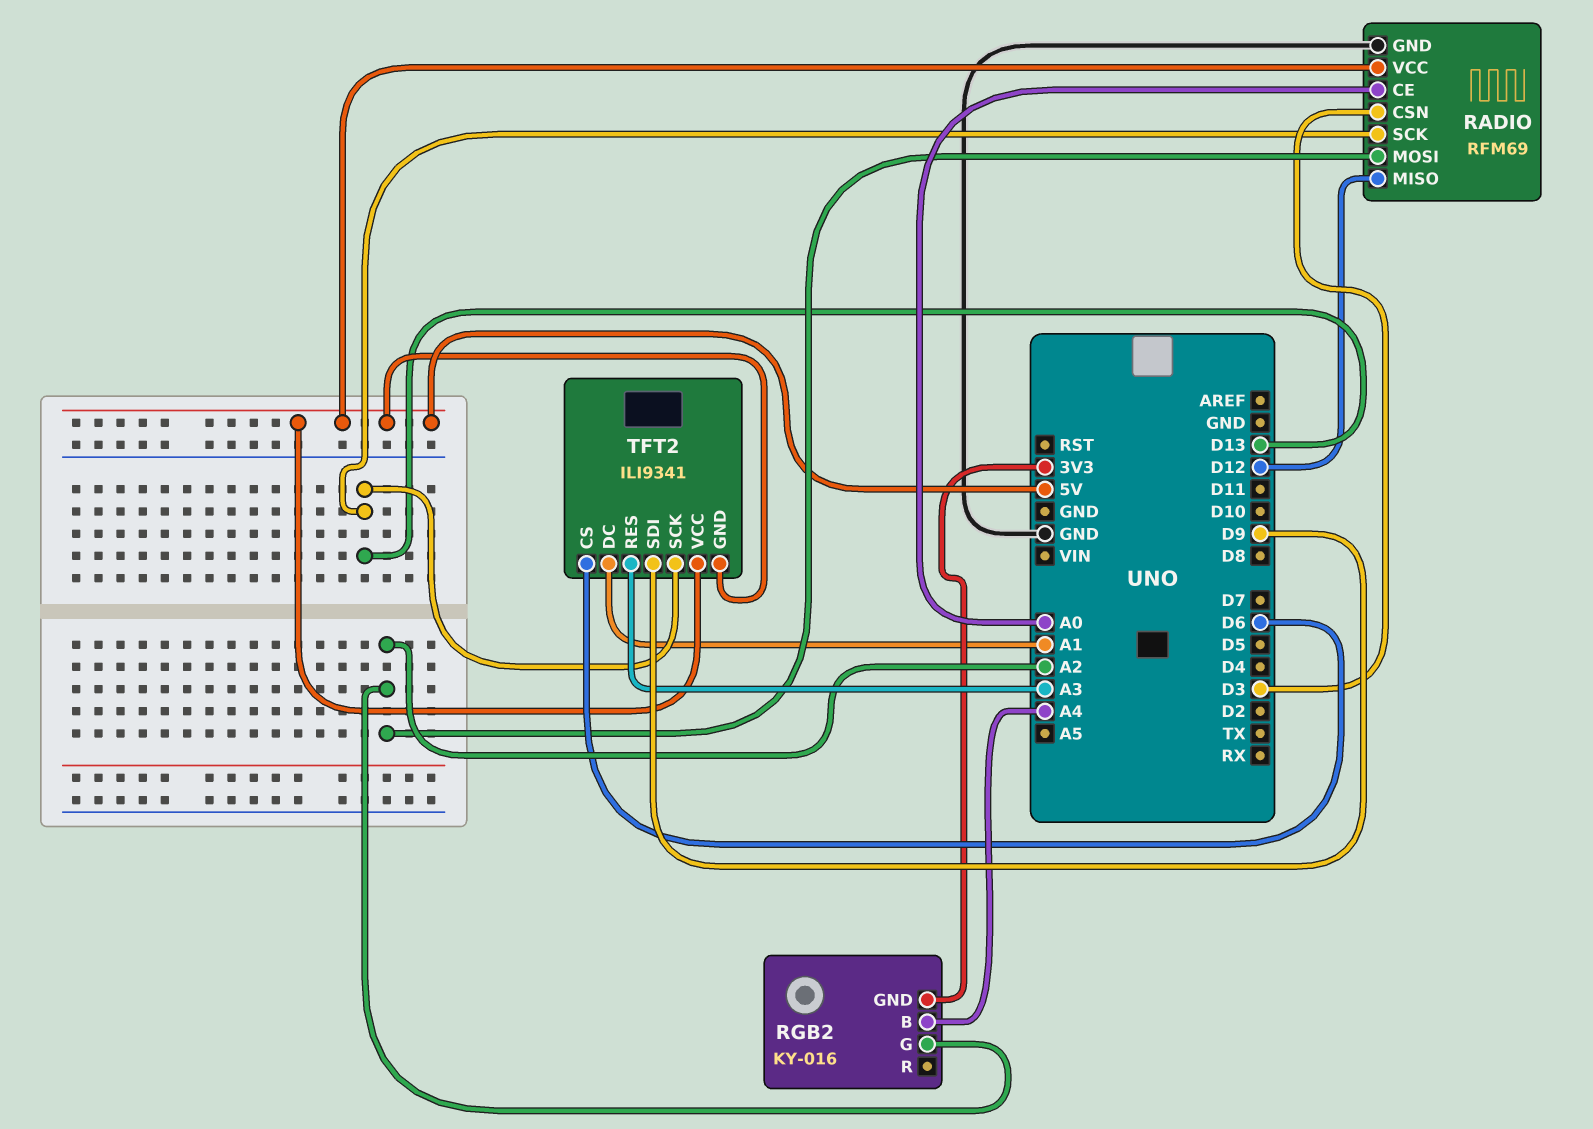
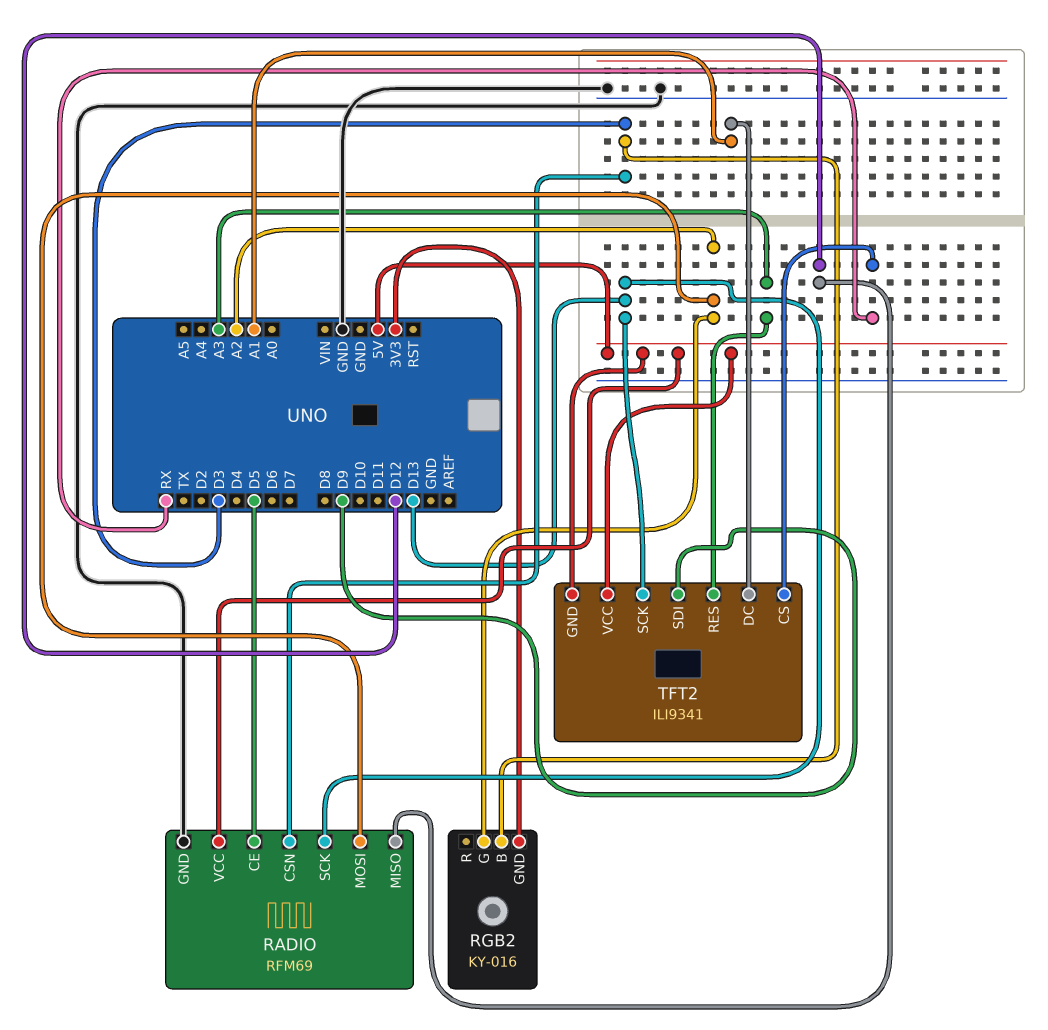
RADIO pin CE: A0 -> D5
RGB2 pin B: A4 -> D3
TFT2 pin CS: D6 -> RX

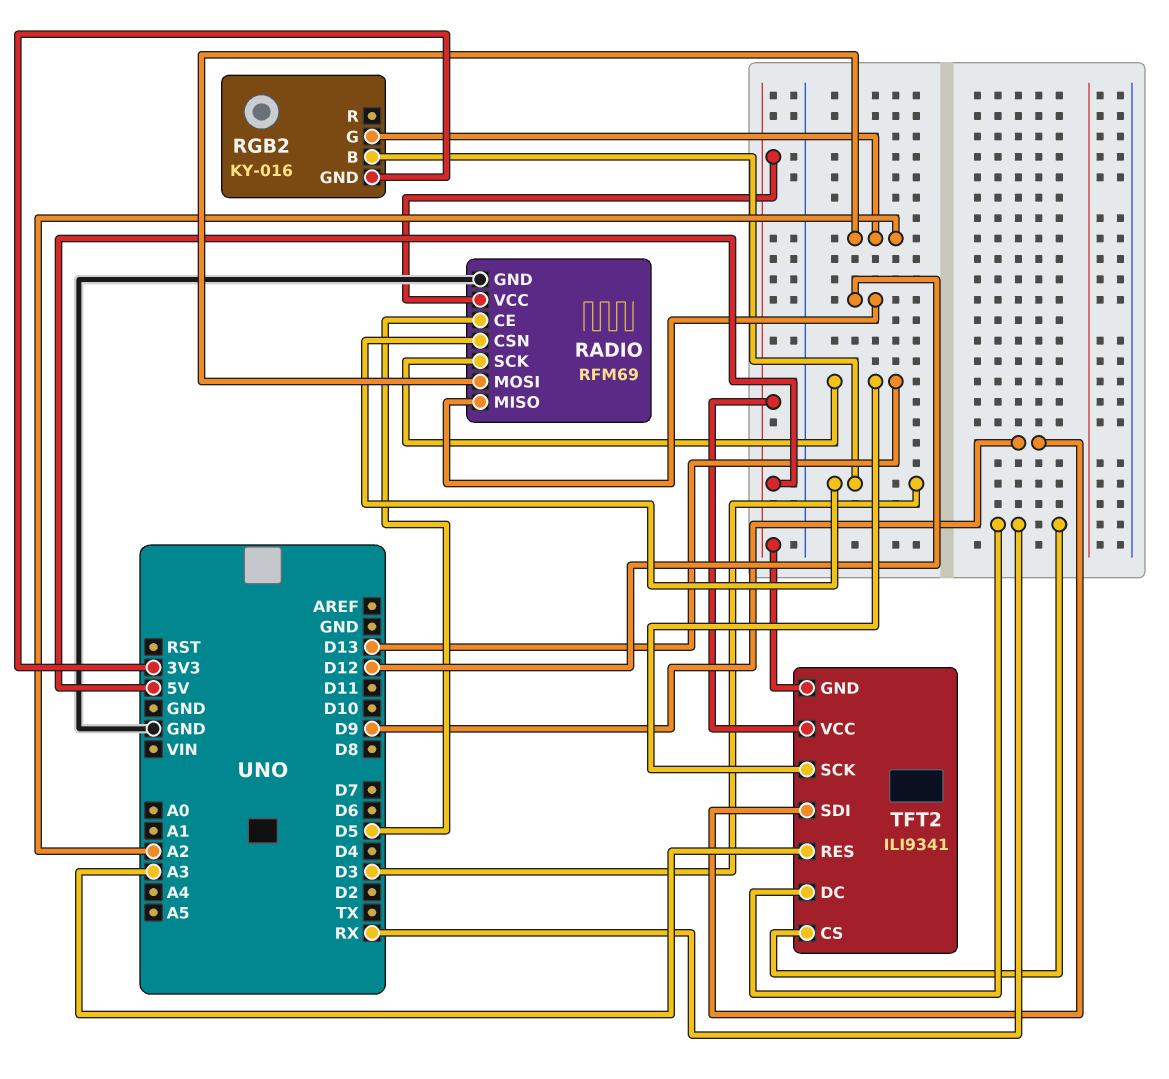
TFT2 pin DC: A1 -> RX

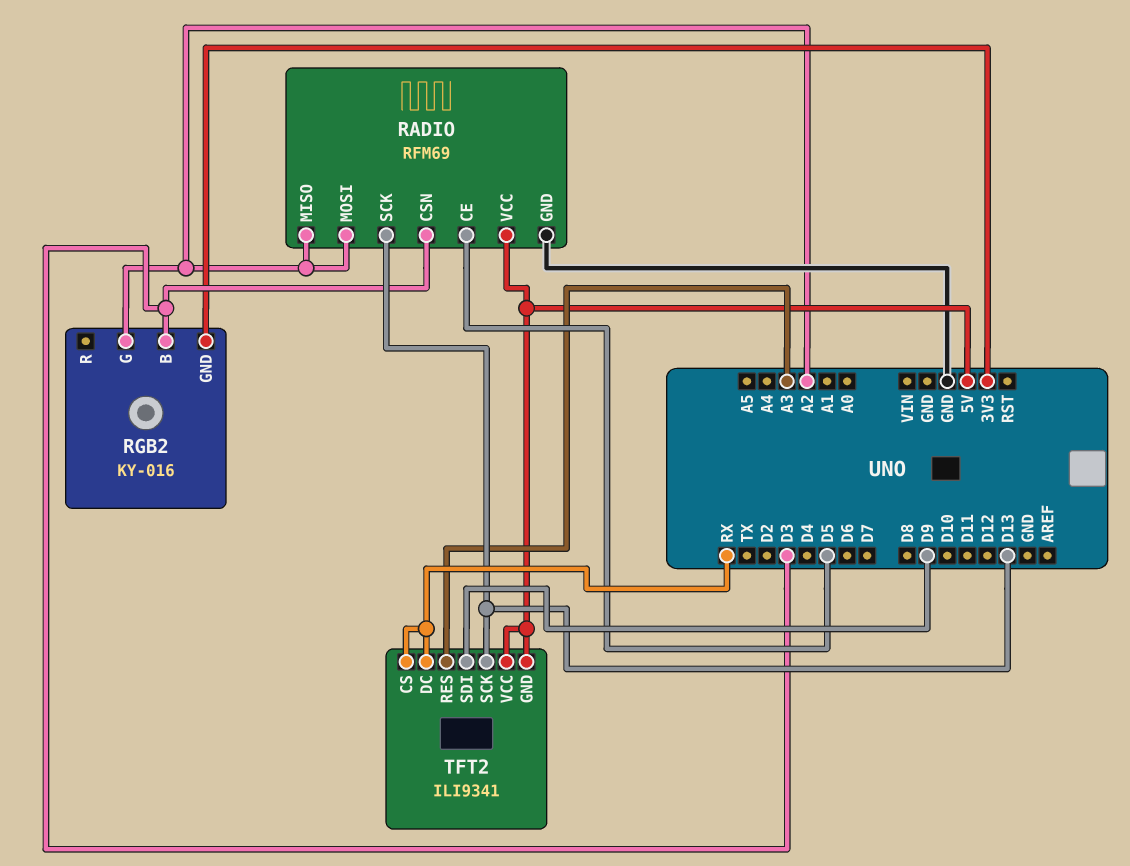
RADIO pin MISO: D12 -> A2

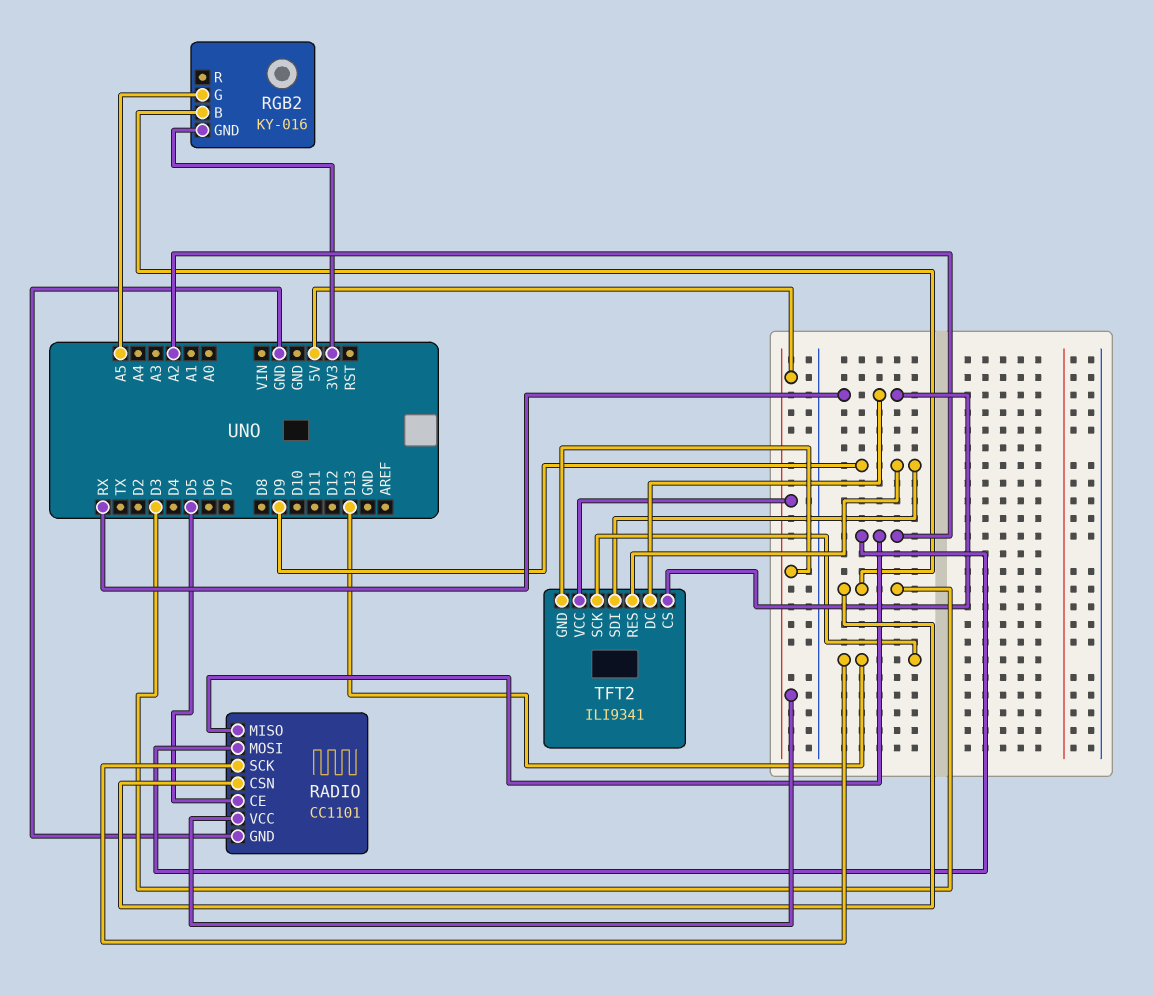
RADIO: RFM69 -> CC1101
RGB2 pin G: A2 -> A5
TFT2 pin RES: A3 -> D9

